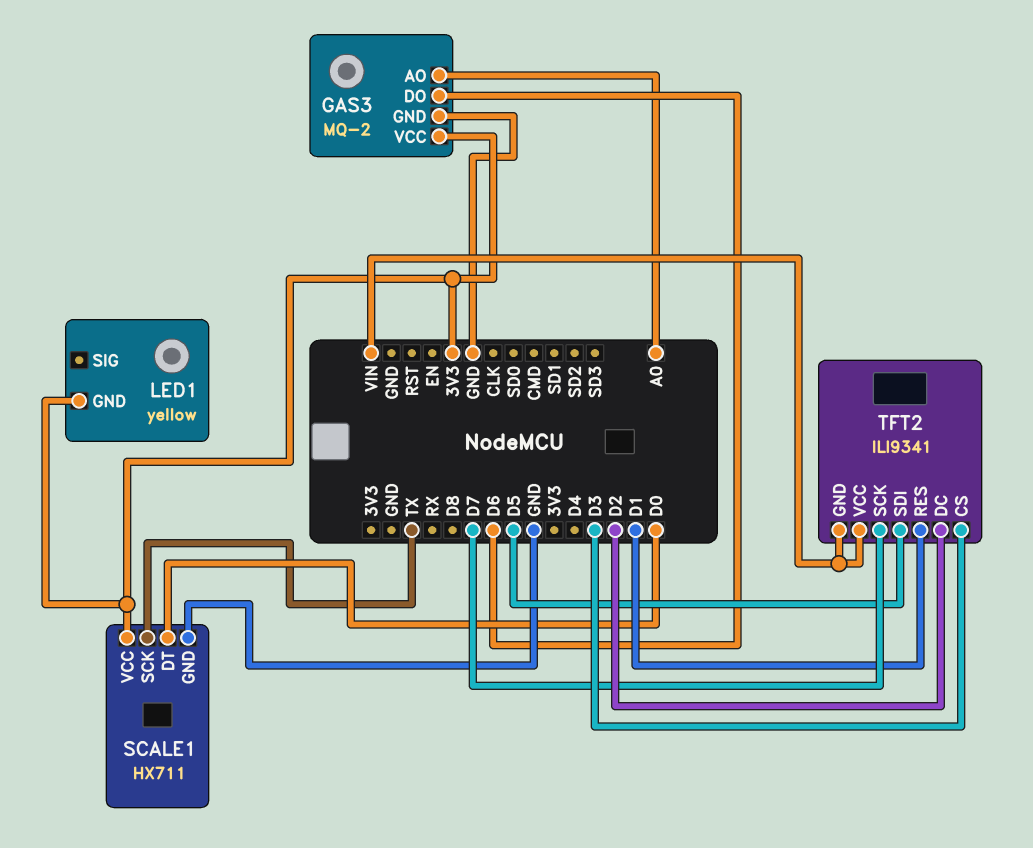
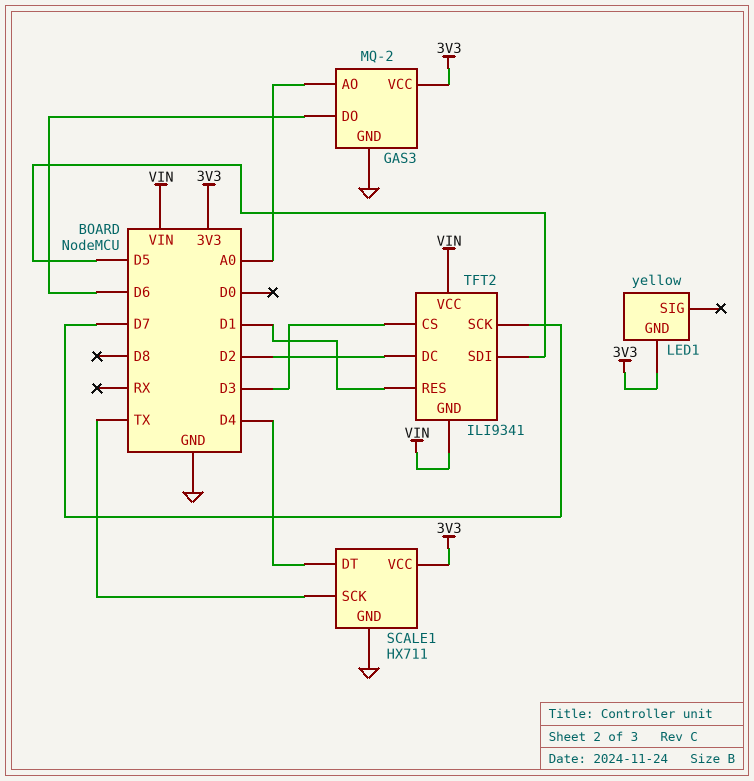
SCALE1 pin DT: D0 -> D4

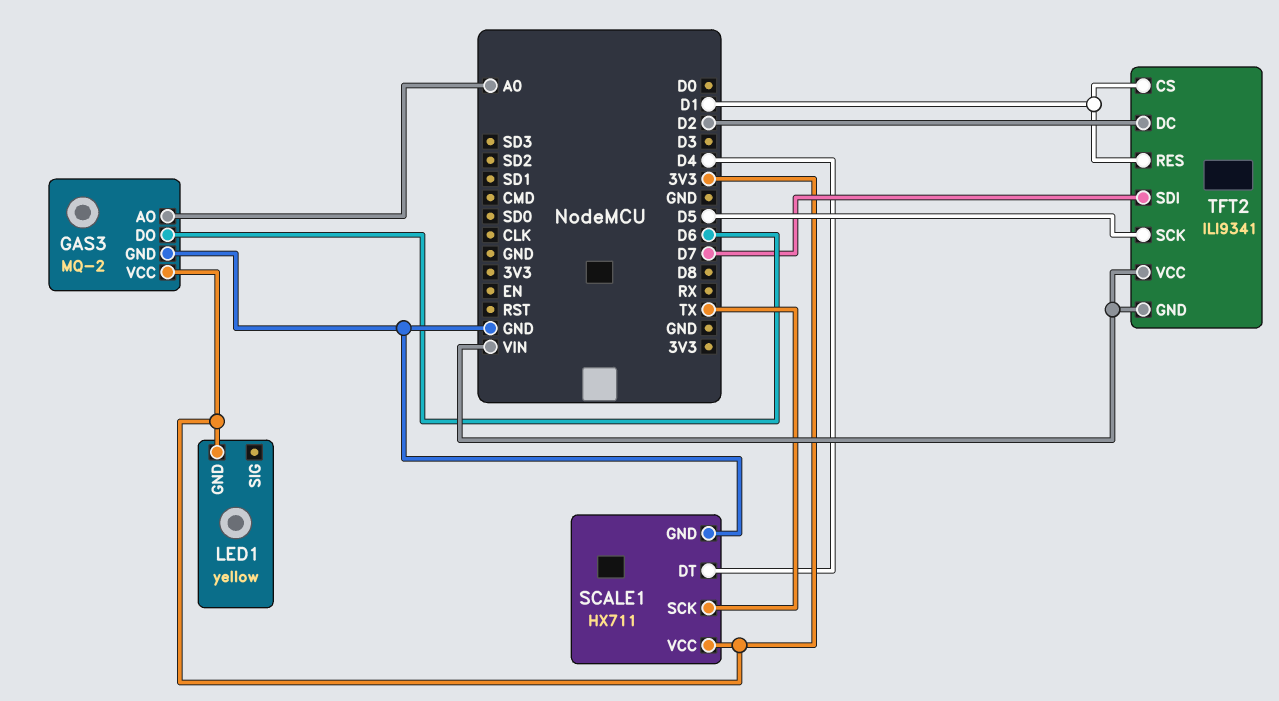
TFT2 pin CS: D3 -> D1
TFT2 pin SCK: D7 -> D5
TFT2 pin SDI: D5 -> D7

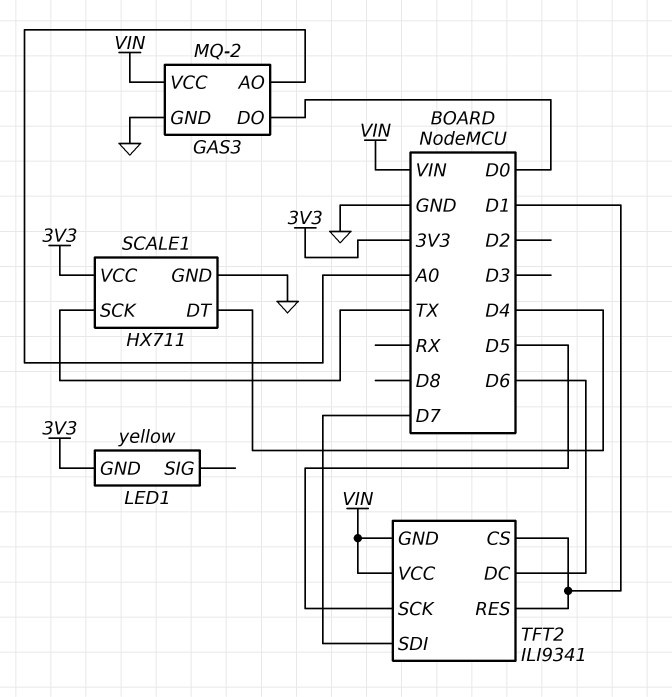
GAS3 pin DO: D6 -> D0
GAS3 pin VCC: 3V3 -> VIN
TFT2 pin DC: D2 -> D6

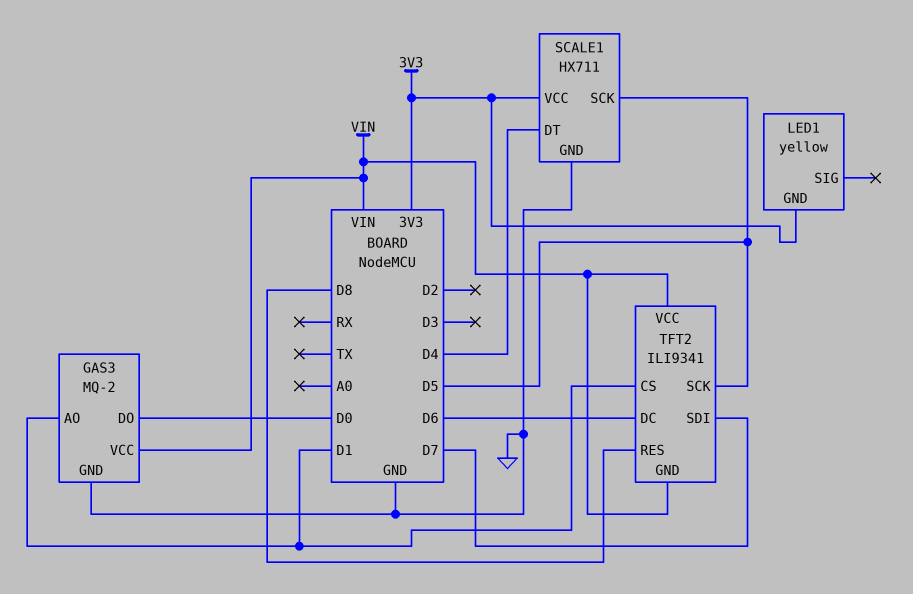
GAS3 pin AO: A0 -> D1
SCALE1 pin SCK: TX -> D5
TFT2 pin RES: D1 -> D8

